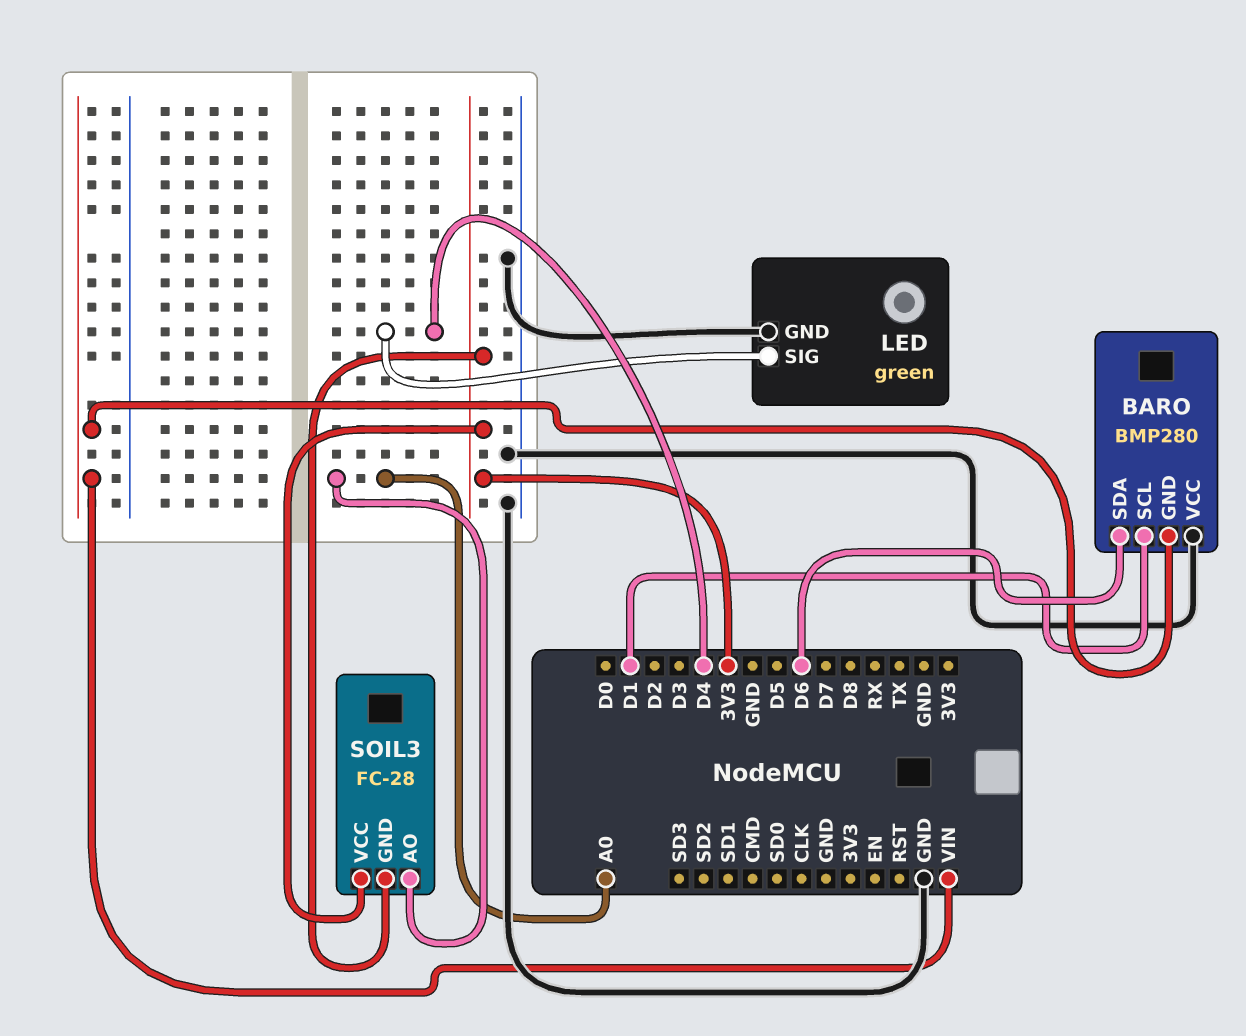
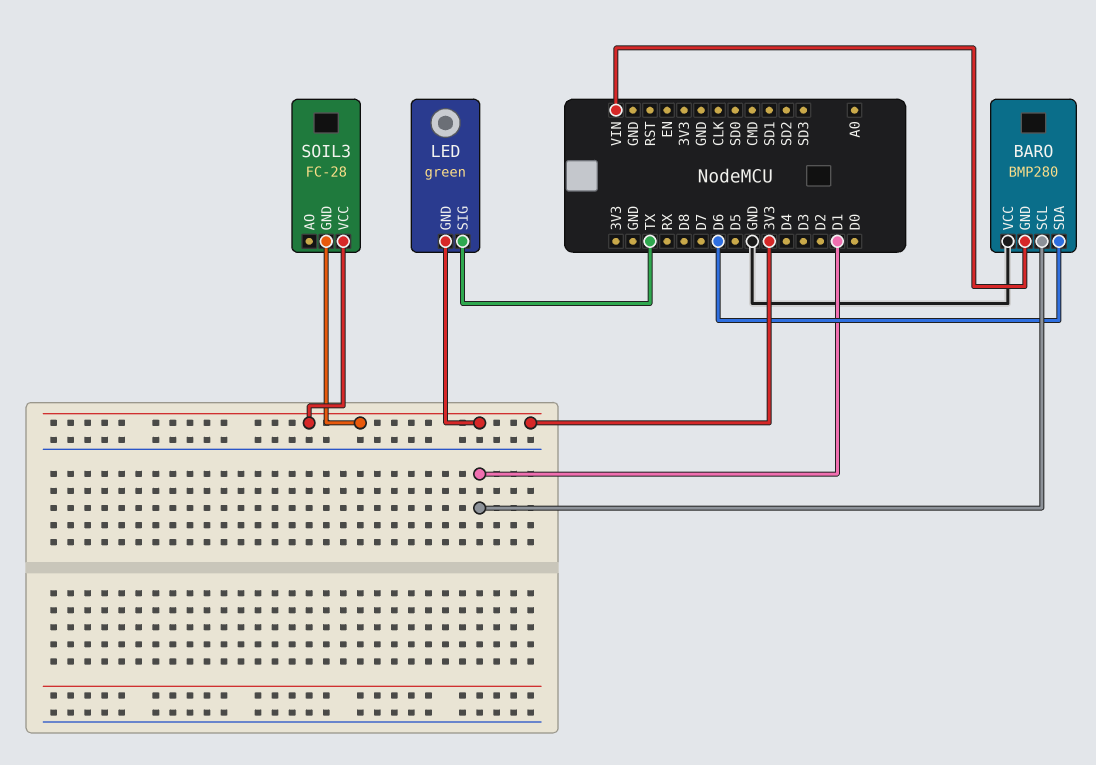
LED pin GND: GND -> 3V3
LED pin SIG: D4 -> TX
SOIL3 pin AO: A0 -> none

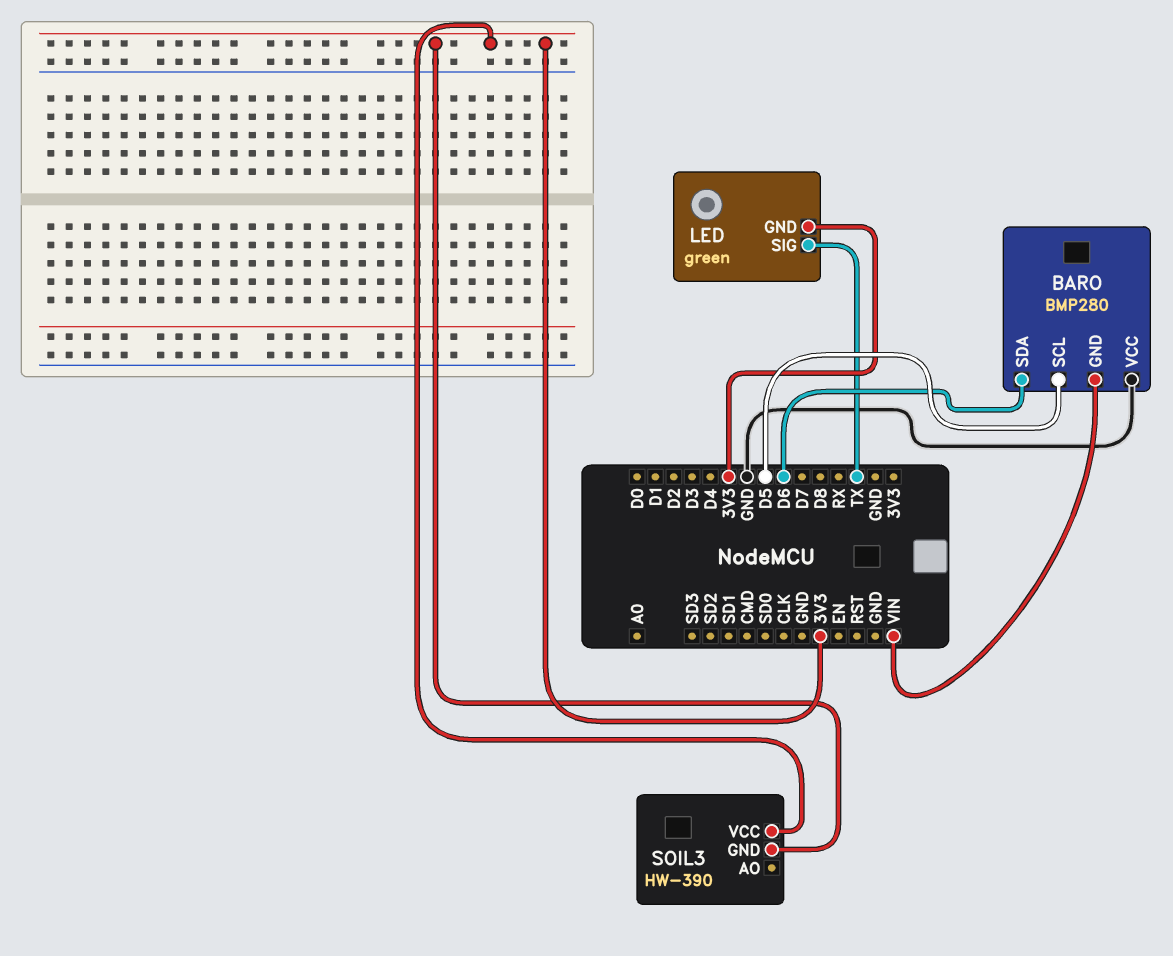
BARO pin SCL: D1 -> D5
SOIL3: FC-28 -> HW-390

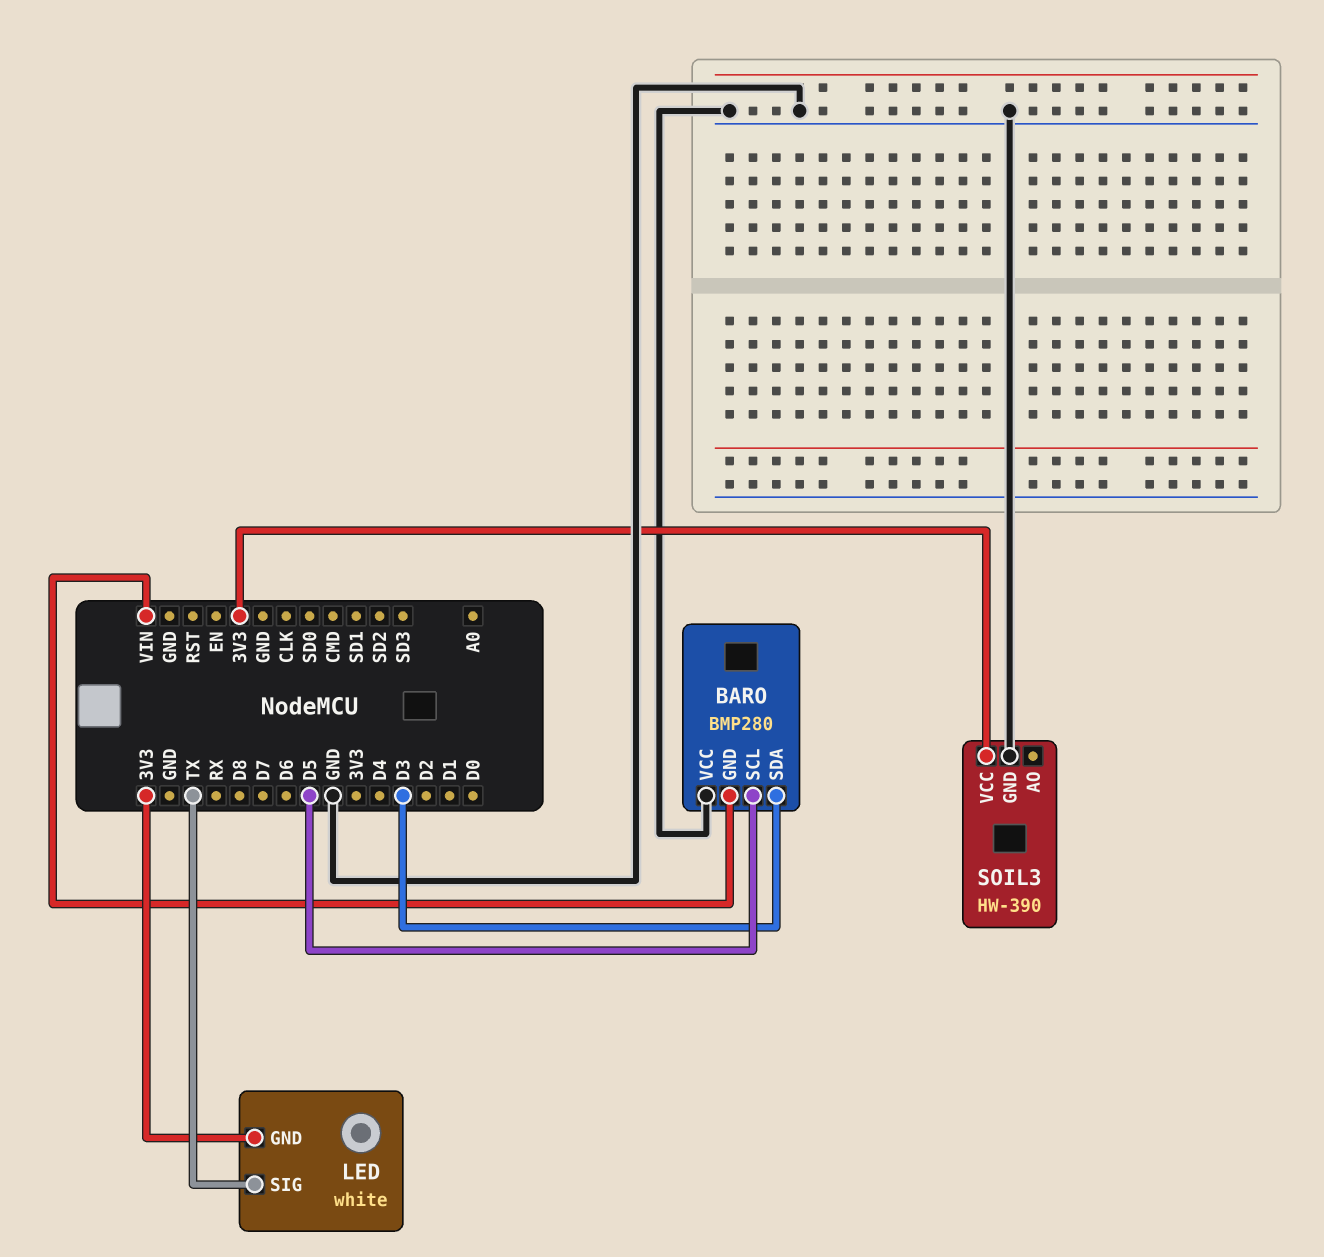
BARO pin SDA: D6 -> D3
LED: green -> white
SOIL3 pin GND: 3V3 -> GND

